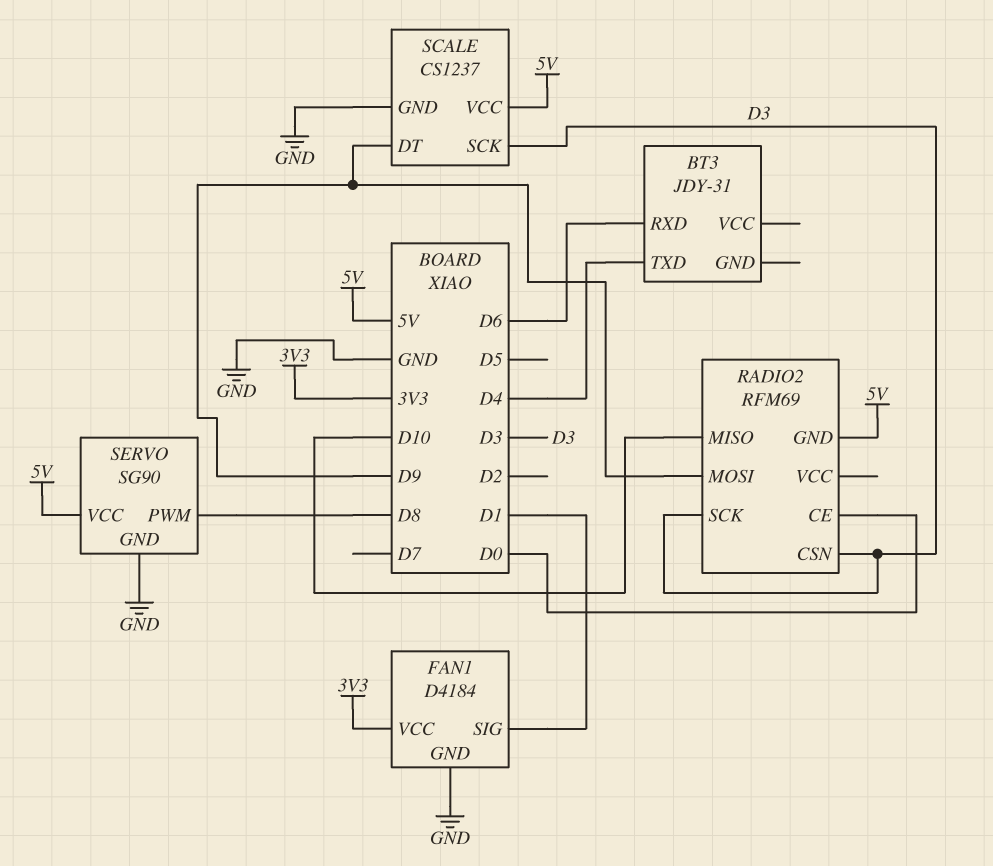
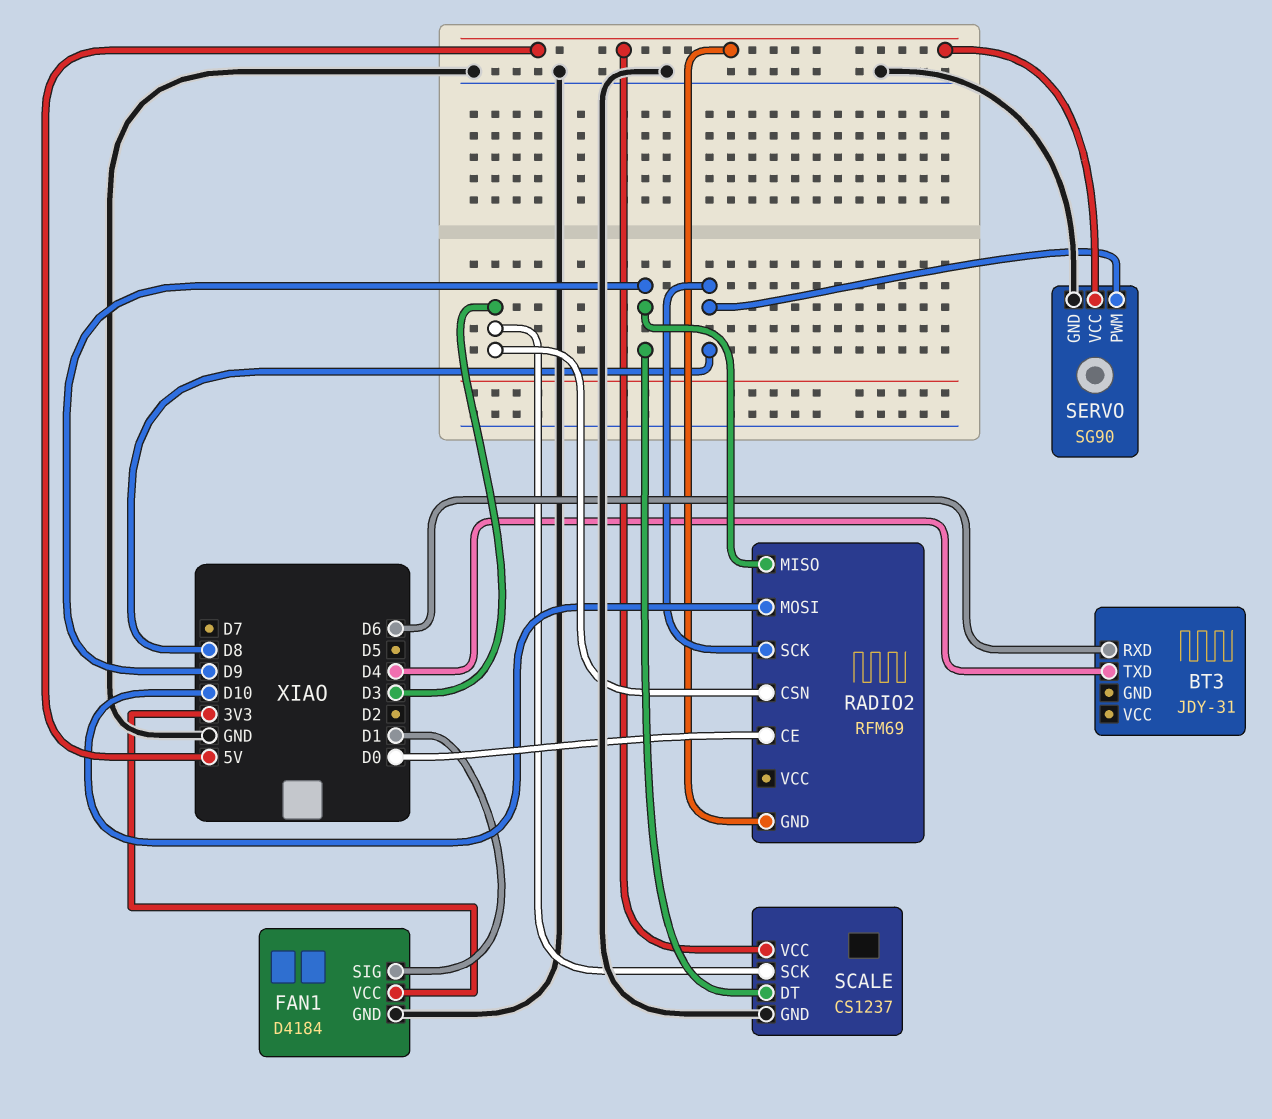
RADIO2 pin MISO: D10 -> D9
RADIO2 pin MOSI: D9 -> D10
RADIO2 pin SCK: D3 -> D8

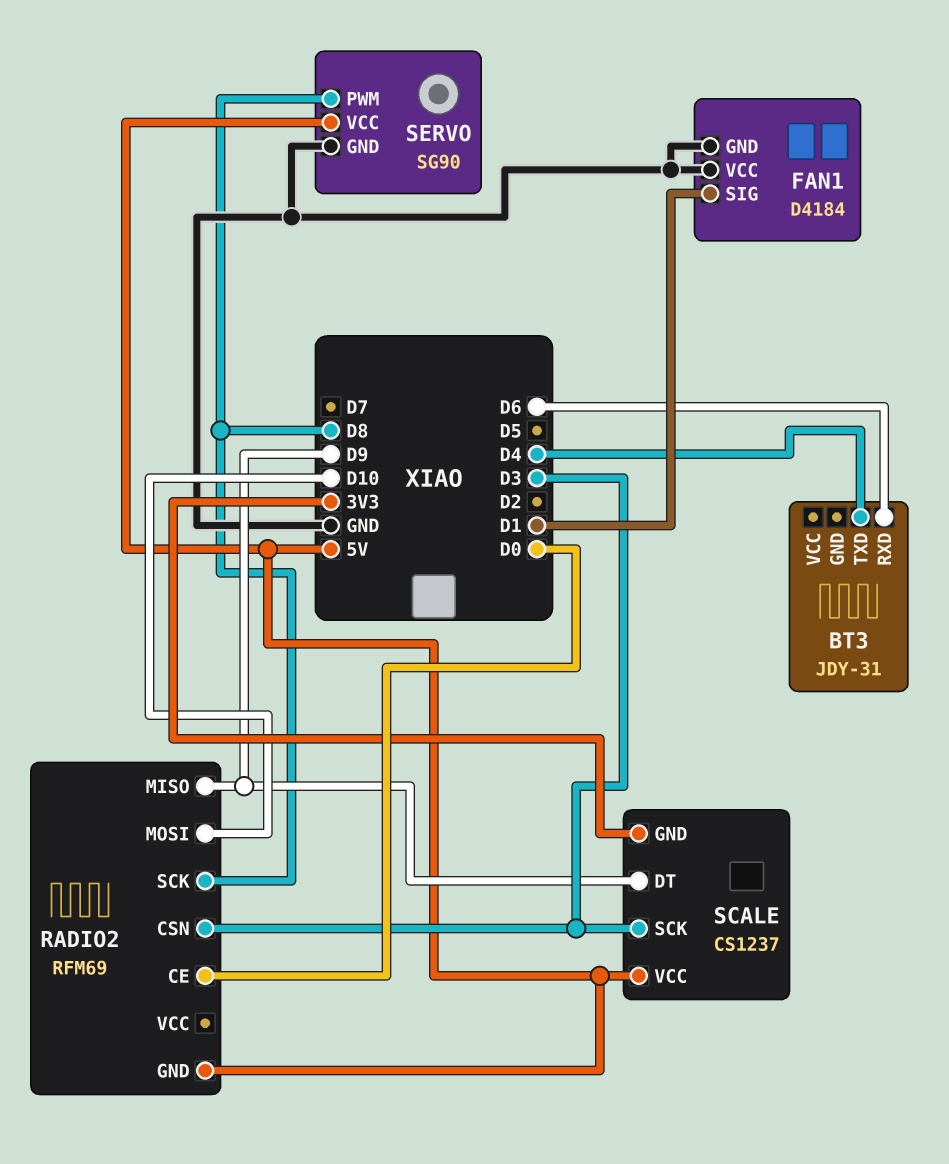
FAN1 pin VCC: 3V3 -> GND
SCALE pin GND: GND -> 3V3

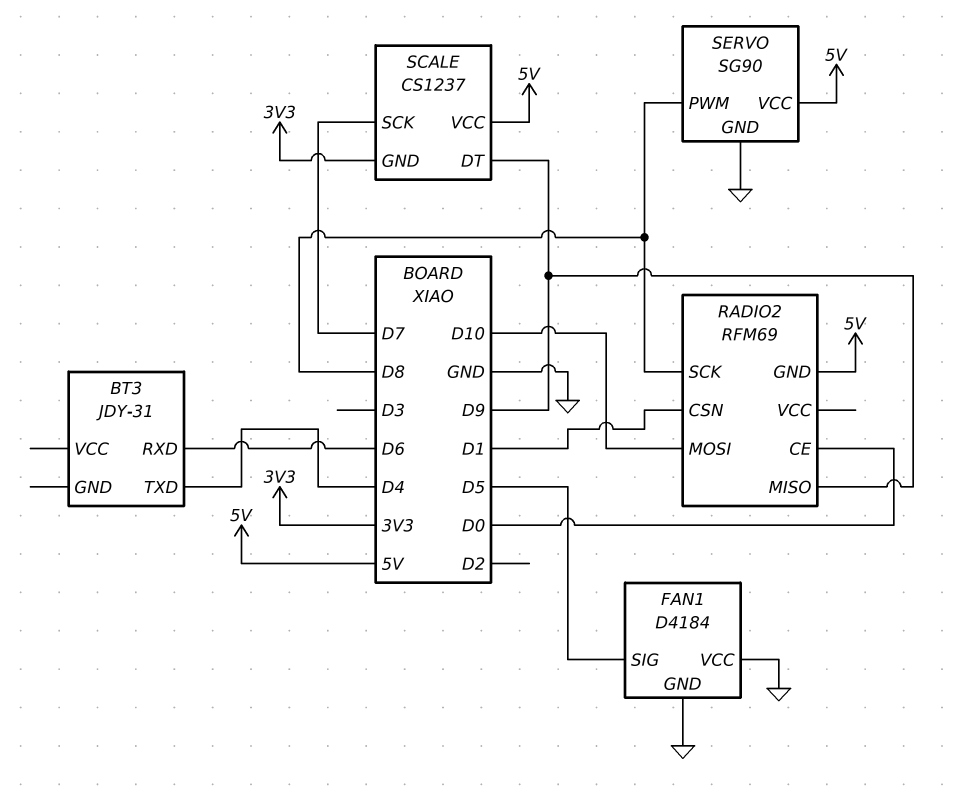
FAN1 pin SIG: D1 -> D5
RADIO2 pin CSN: D3 -> D1
SCALE pin SCK: D3 -> D7

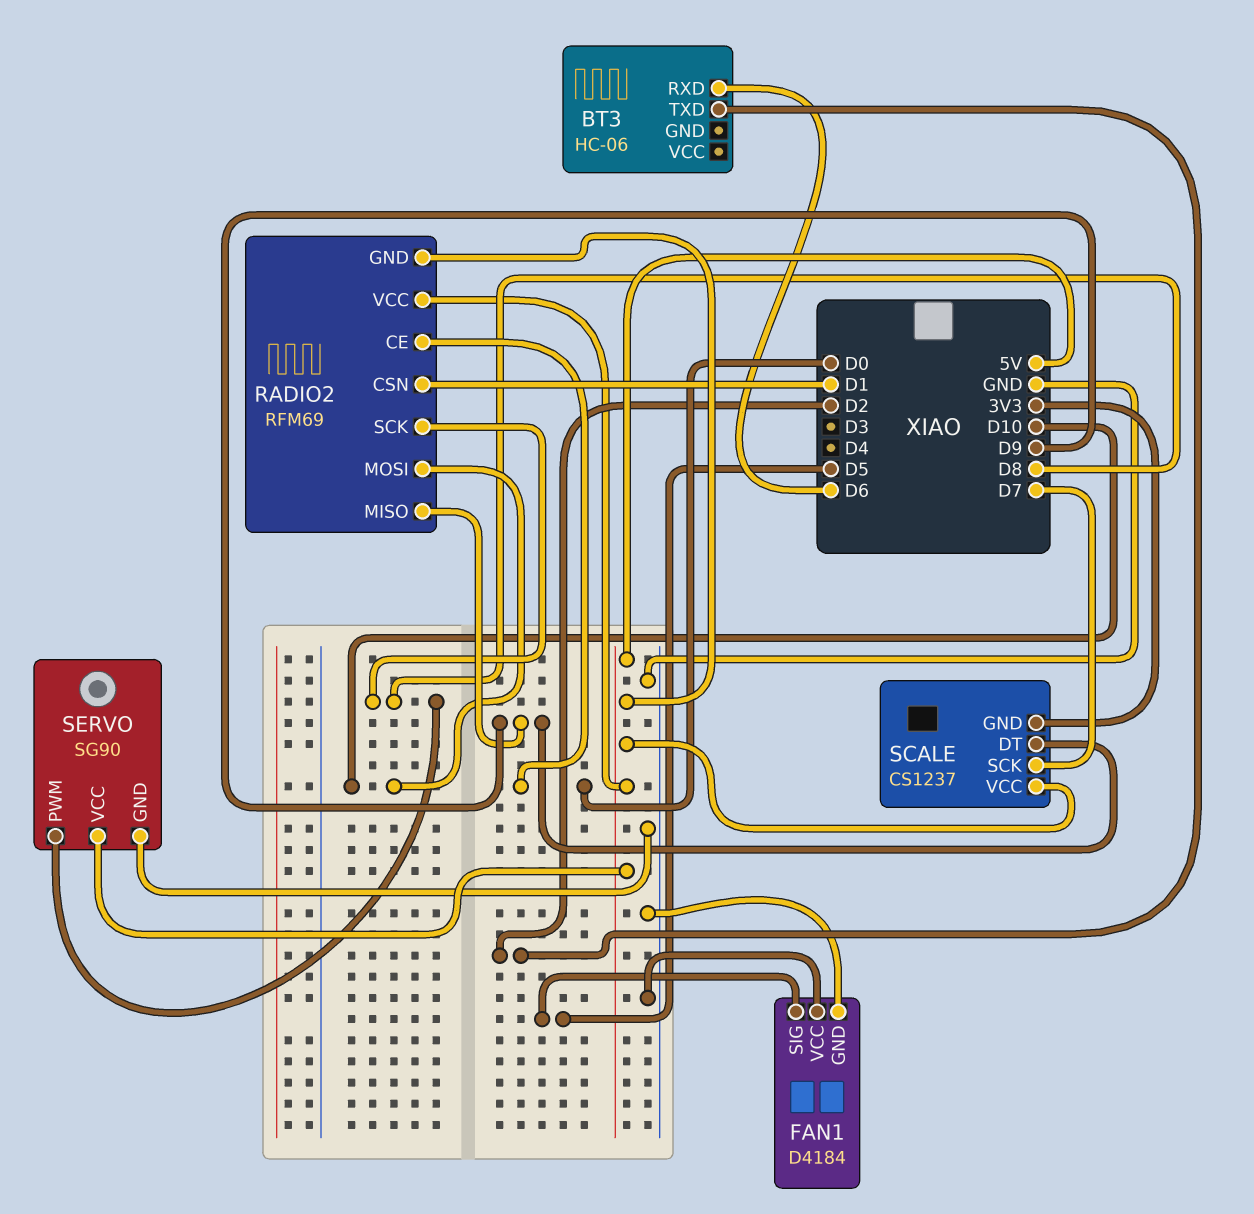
BT3: JDY-31 -> HC-06
BT3 pin TXD: D4 -> D2
RADIO2 pin VCC: none -> 5V

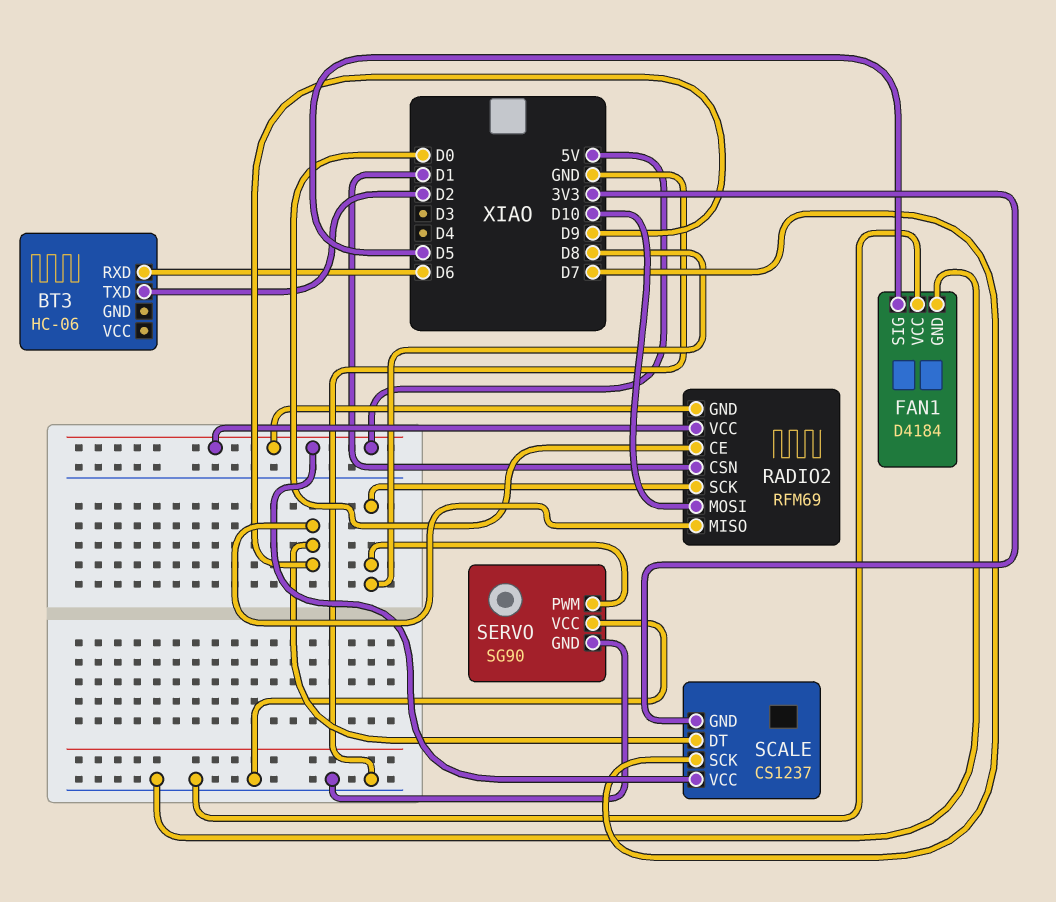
SERVO pin VCC: 5V -> GND

